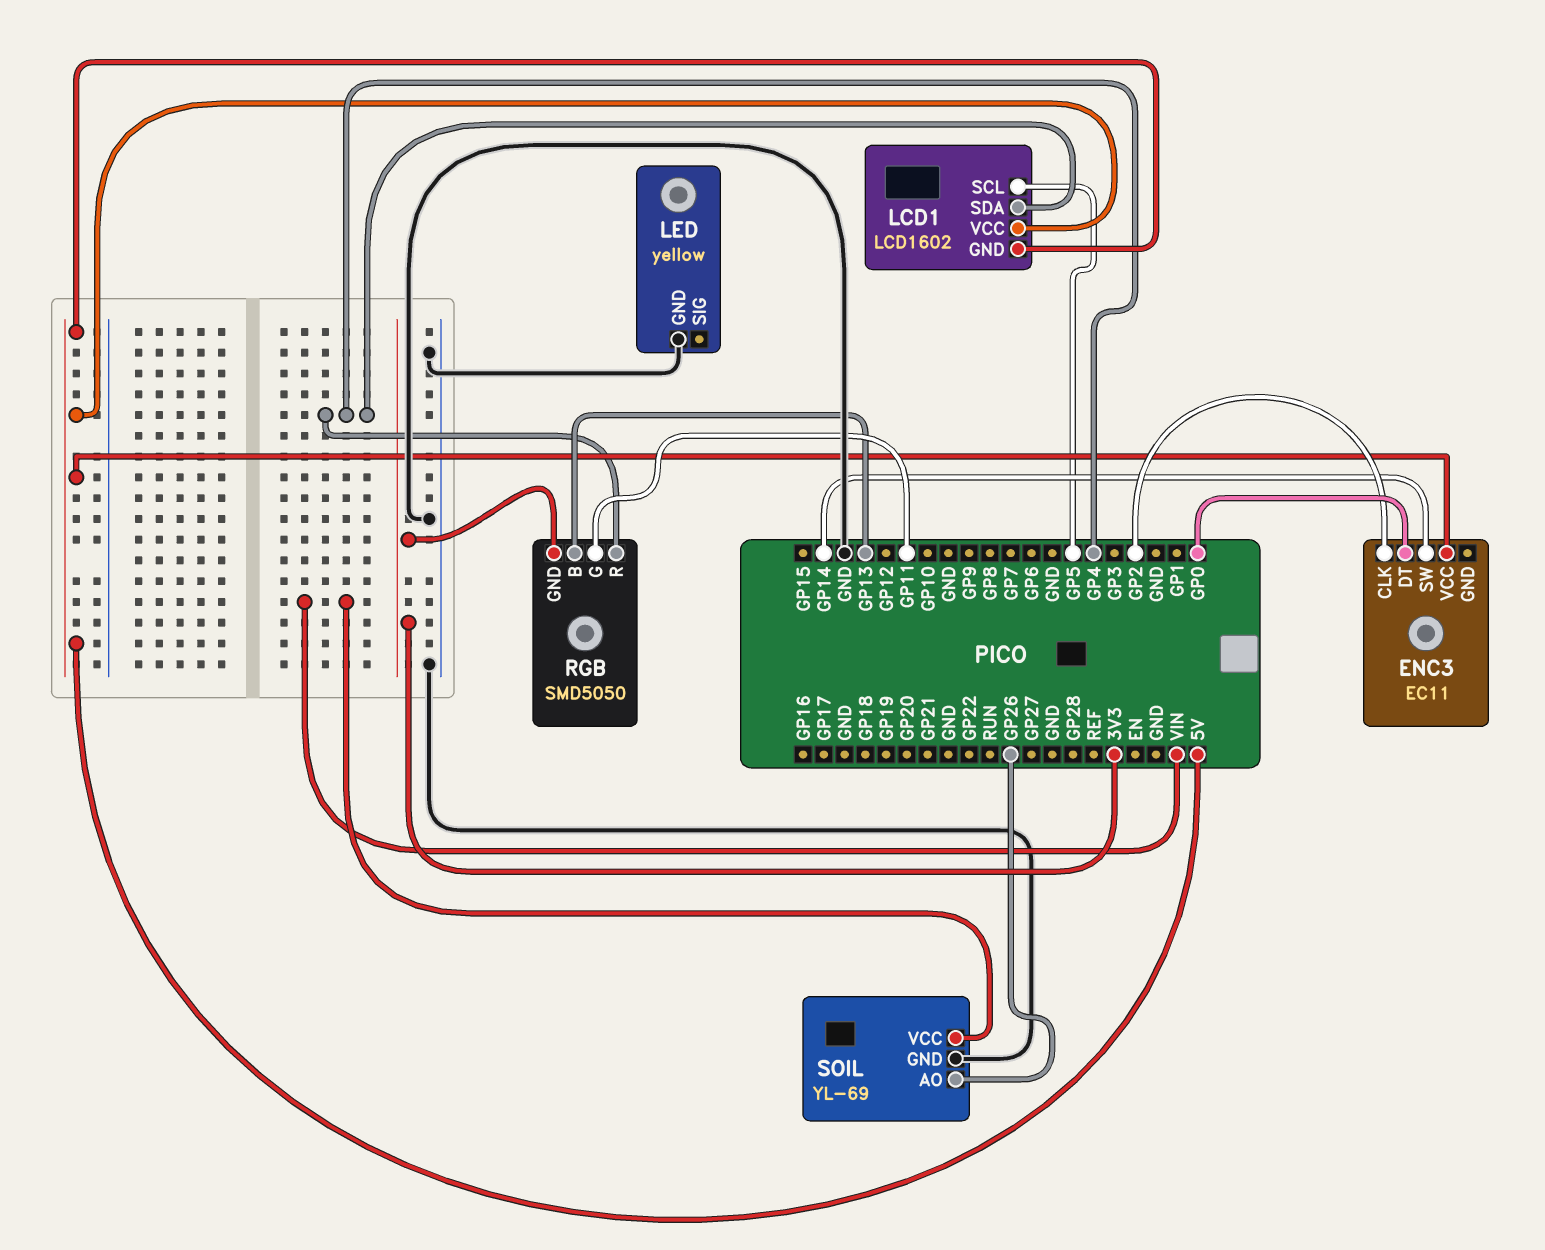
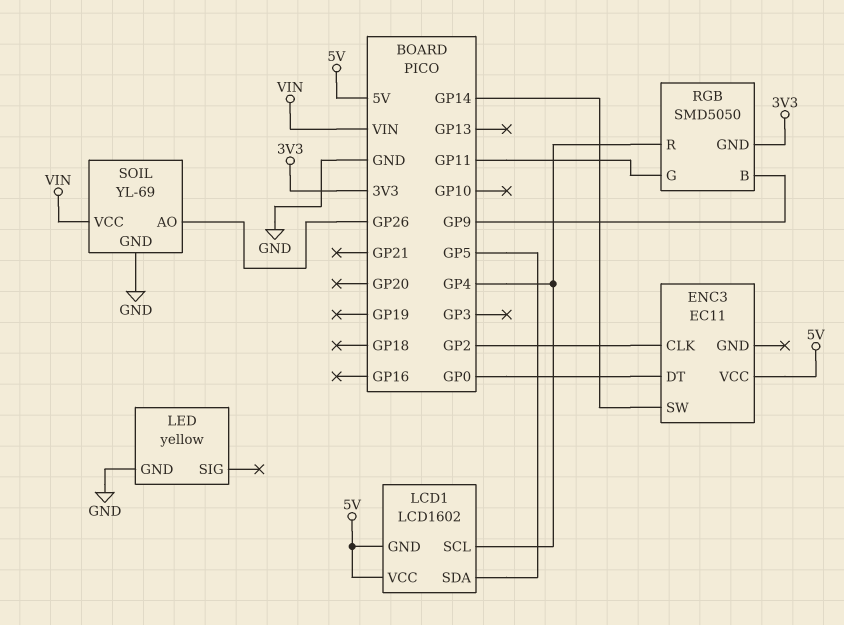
LCD1 pin SCL: GP5 -> GP4
LCD1 pin SDA: GP4 -> GP5
RGB pin B: GP13 -> GP9

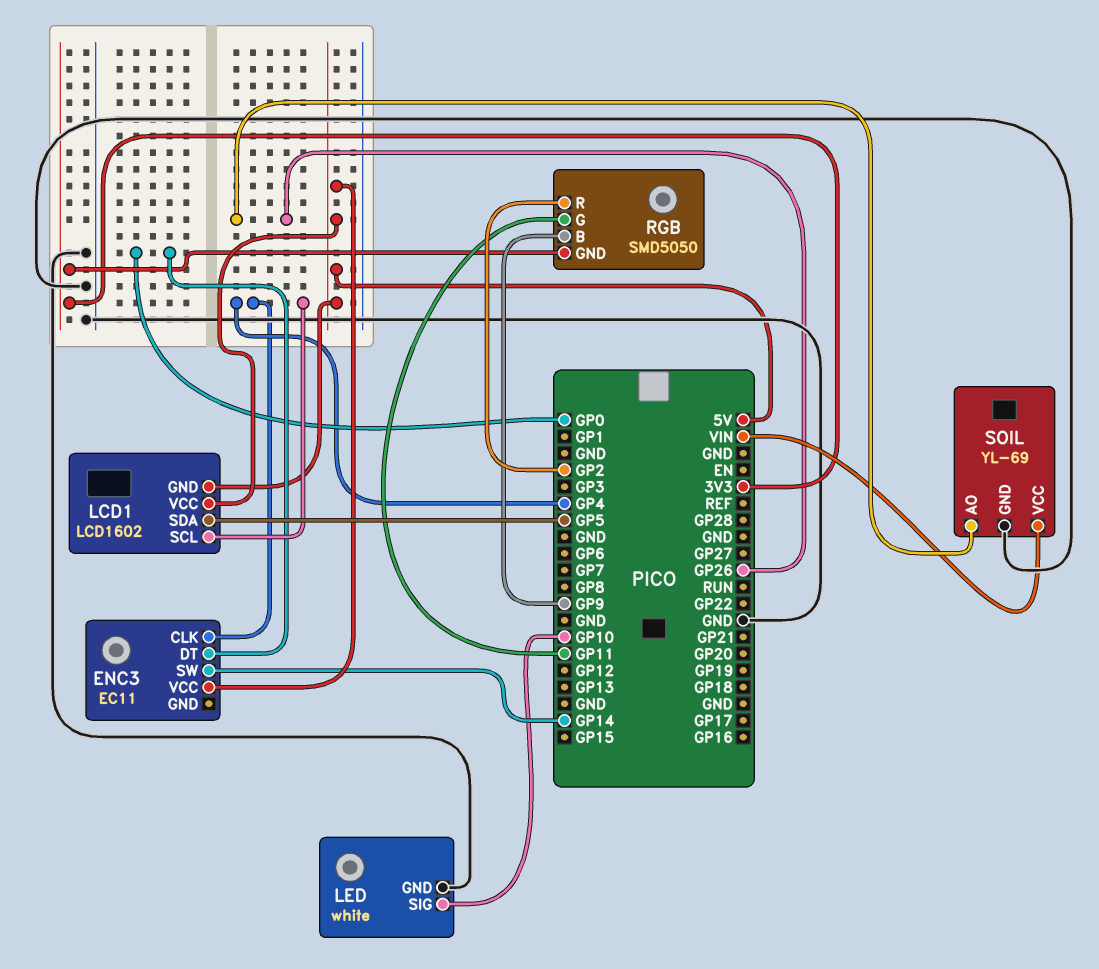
ENC3 pin CLK: GP2 -> GP4
LED: yellow -> white
LED pin SIG: none -> GP10
RGB pin R: GP4 -> GP2

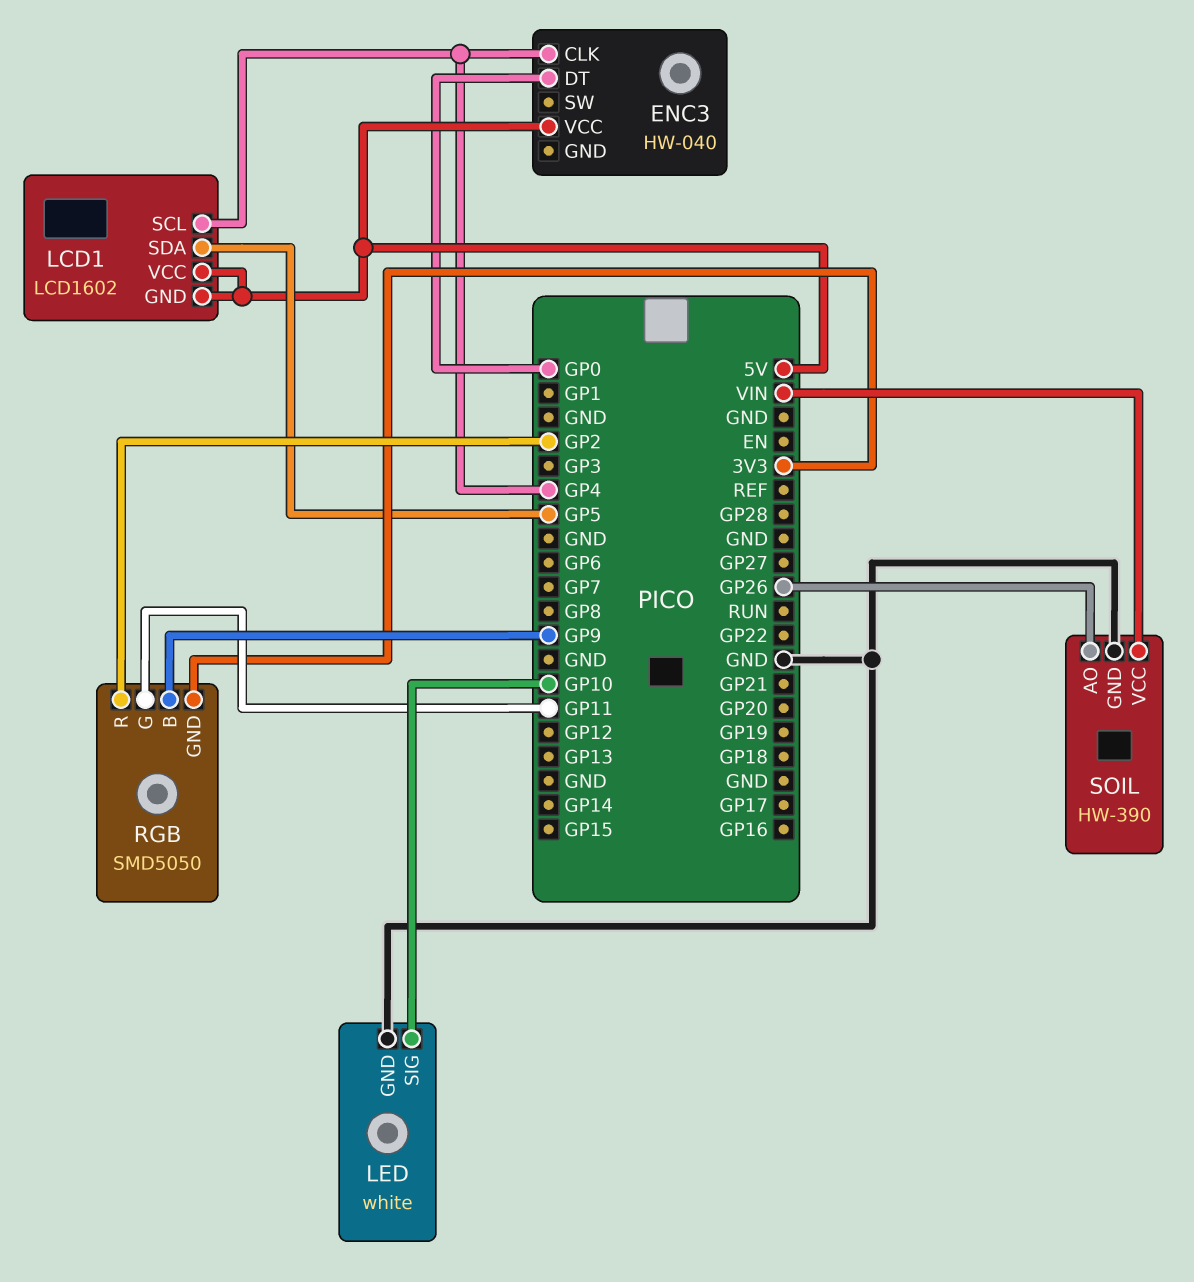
ENC3: EC11 -> HW-040
ENC3 pin SW: GP14 -> none
SOIL: YL-69 -> HW-390

